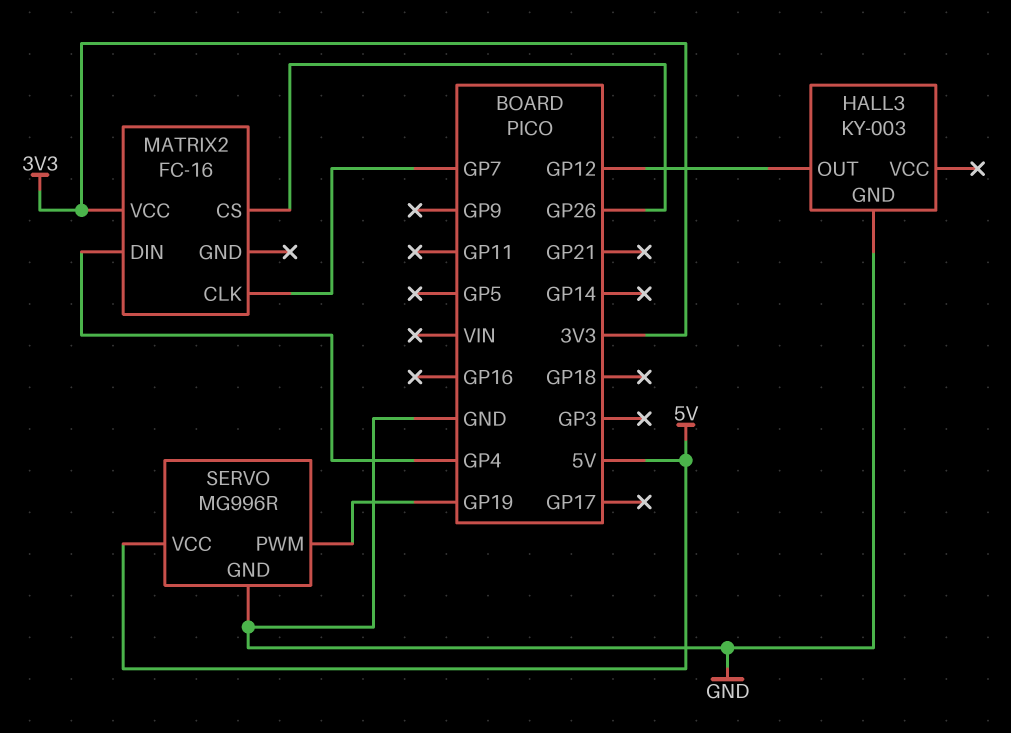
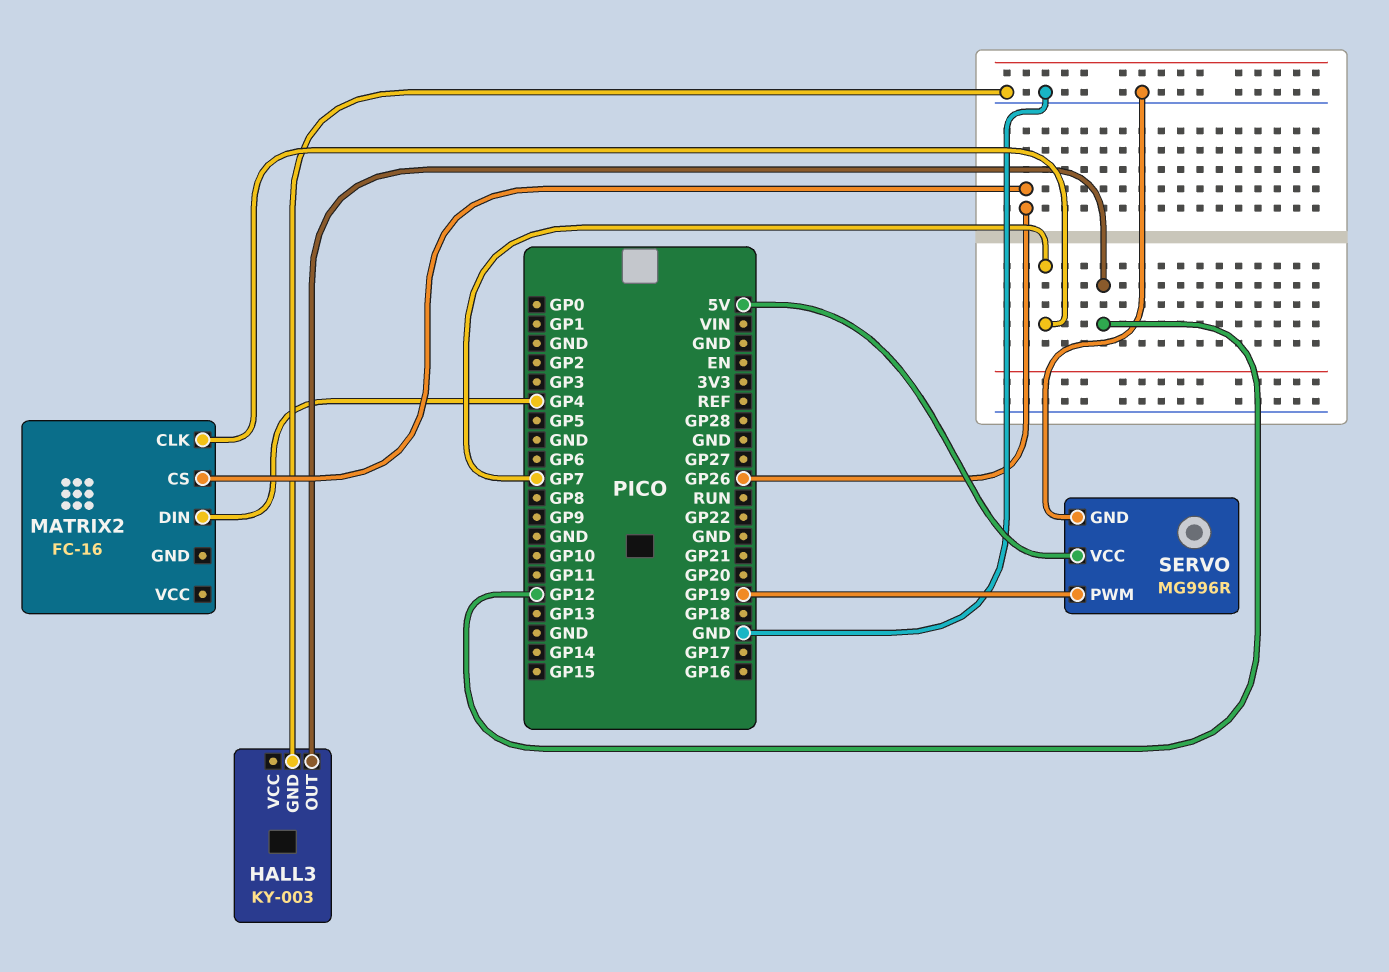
MATRIX2 pin VCC: 3V3 -> none

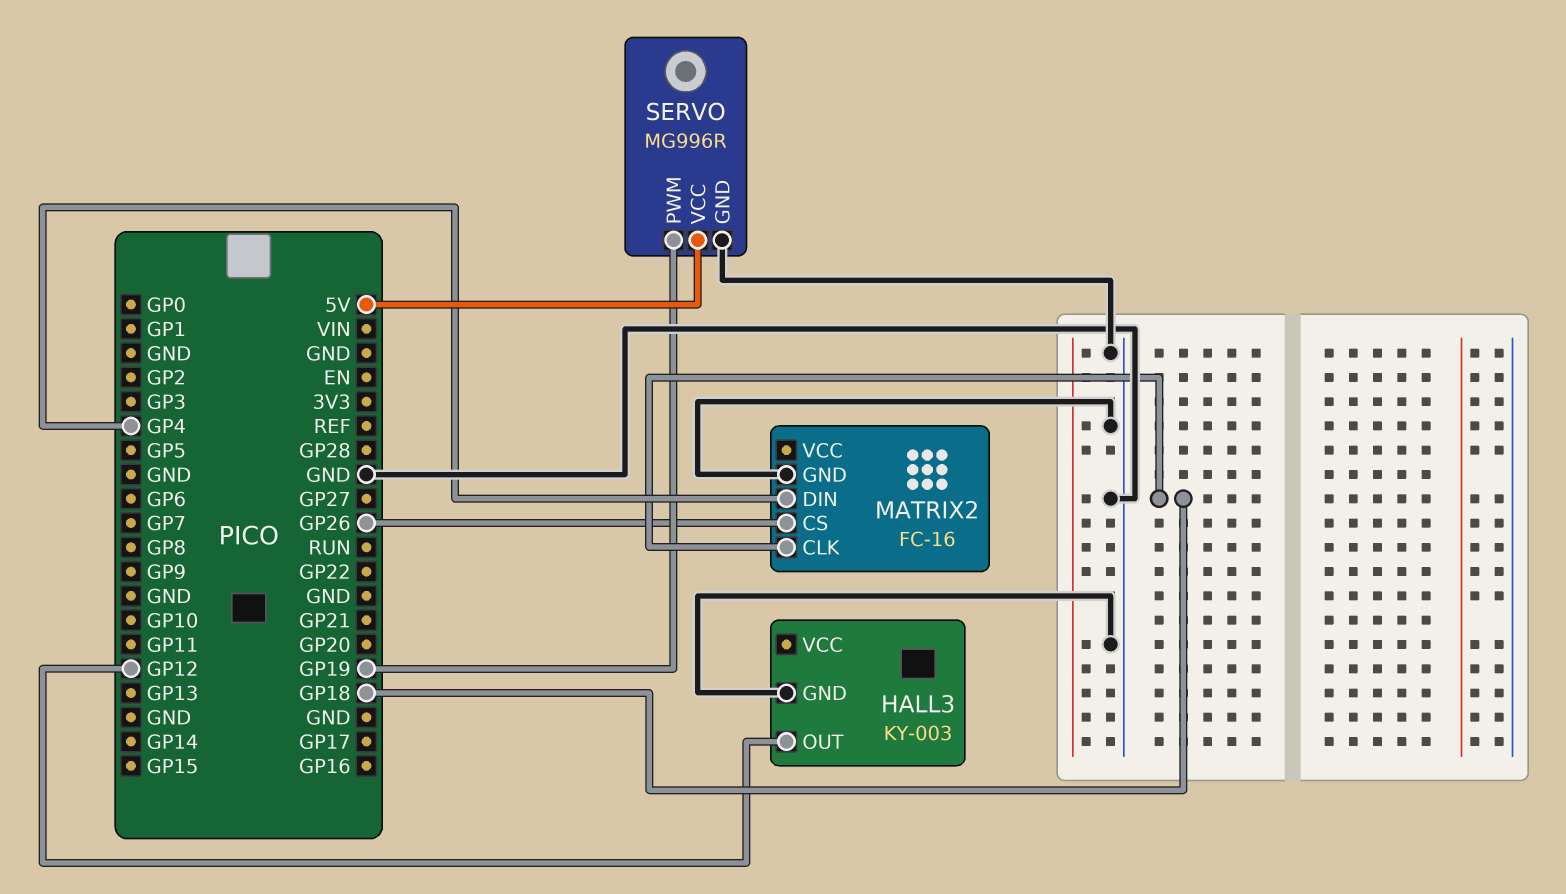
MATRIX2 pin CLK: GP7 -> GP18
MATRIX2 pin GND: none -> GND

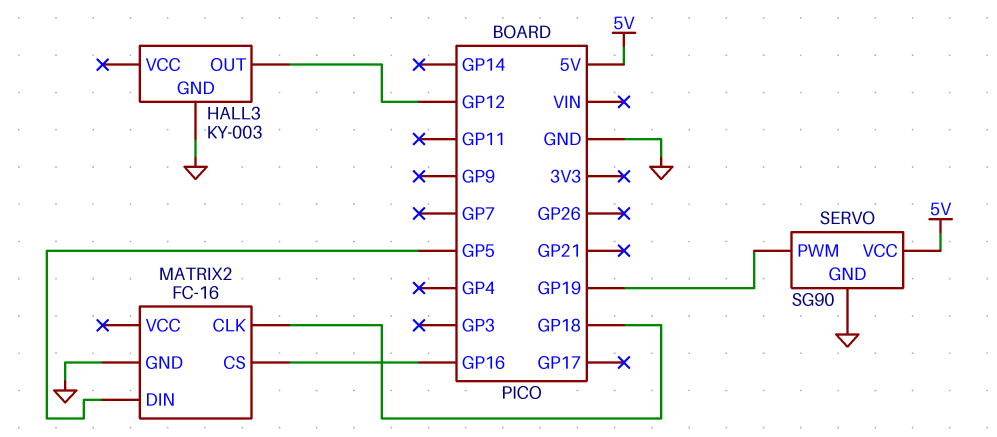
MATRIX2 pin CS: GP26 -> GP16
MATRIX2 pin DIN: GP4 -> GP5
SERVO: MG996R -> SG90

